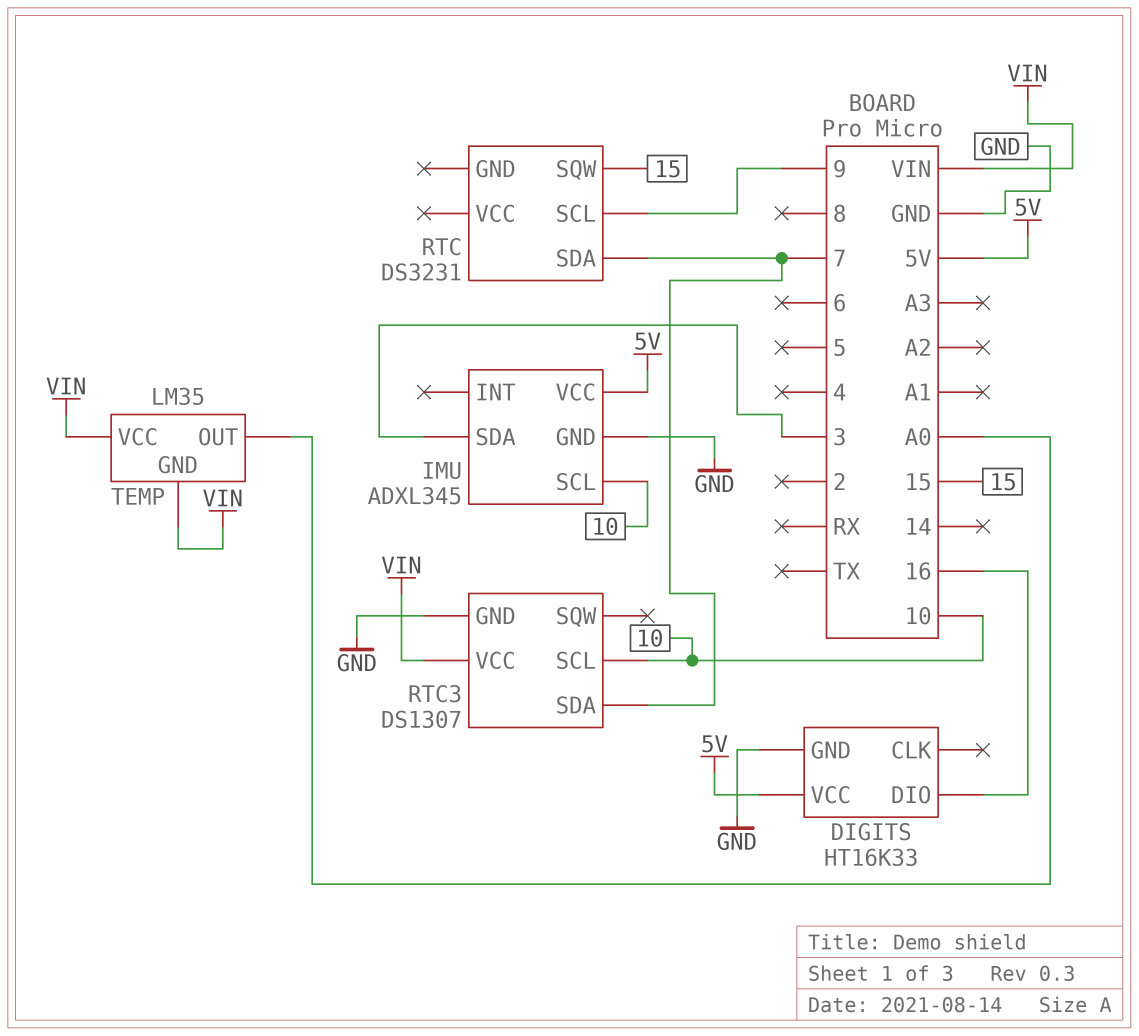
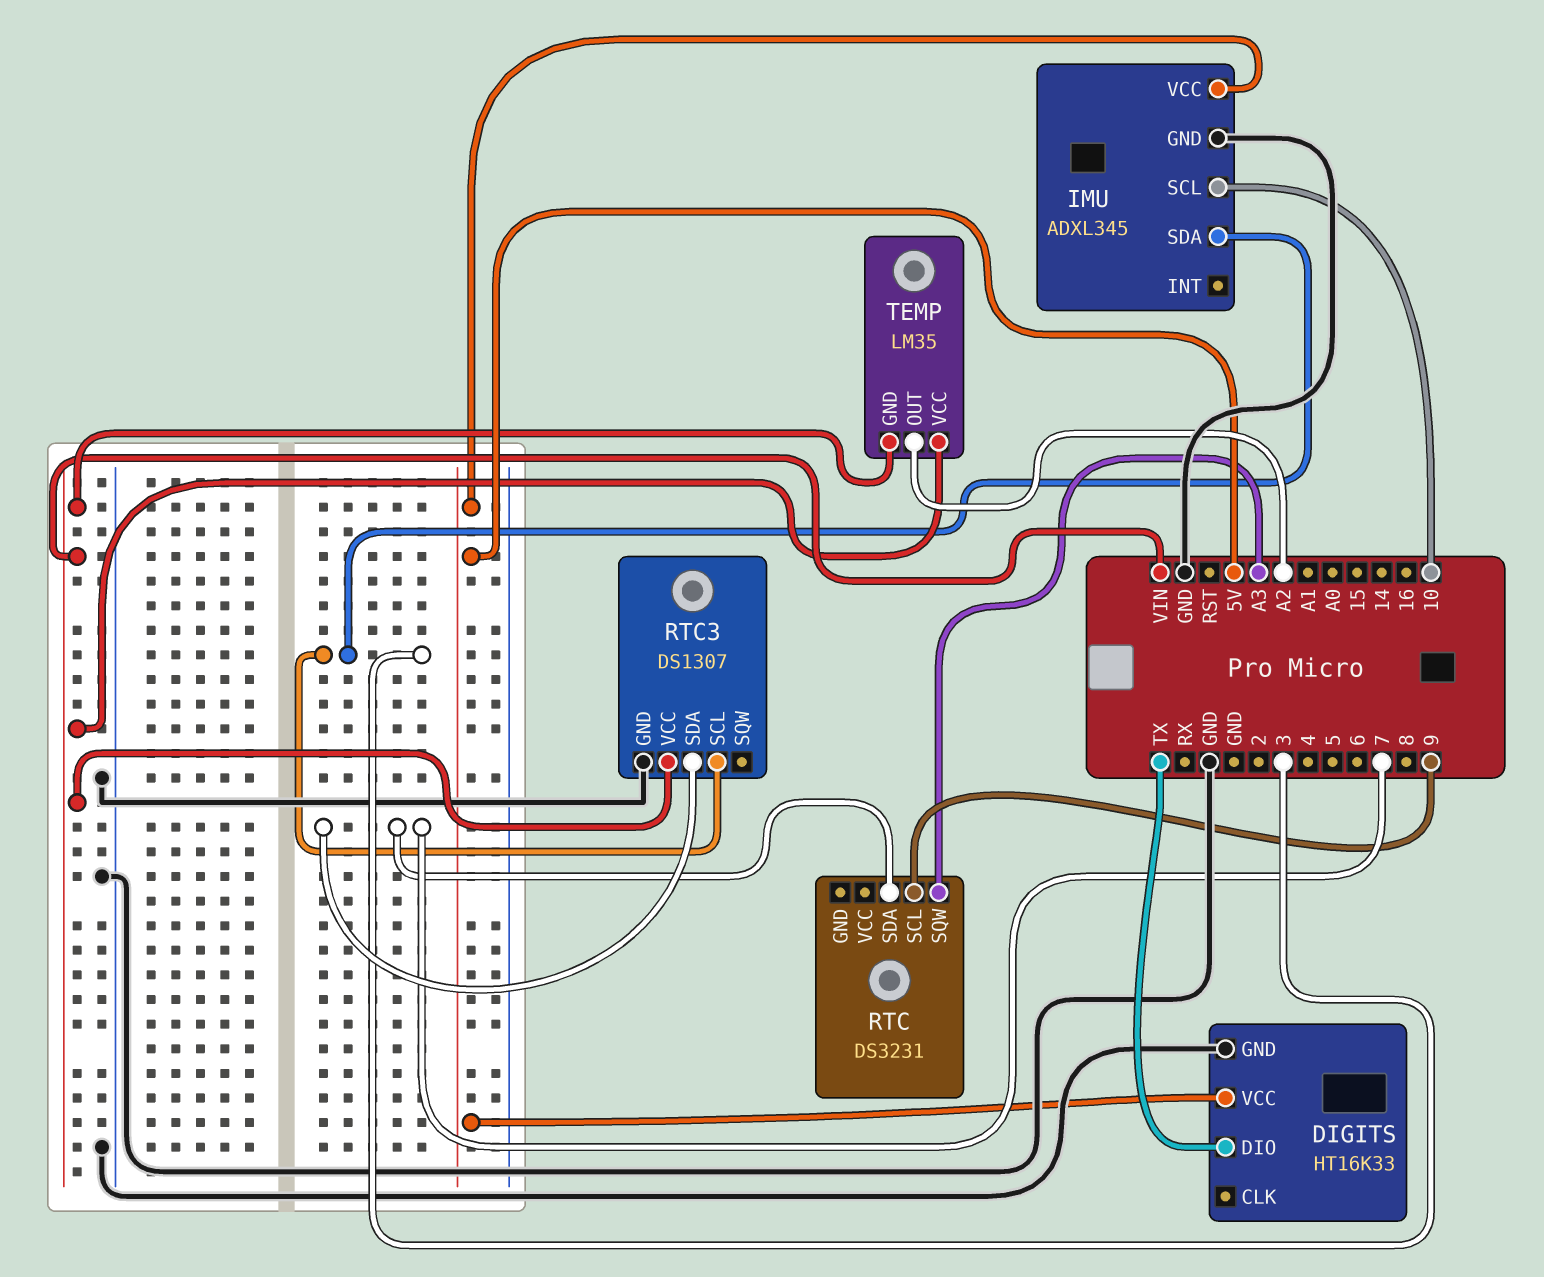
DIGITS pin DIO: 16 -> TX
RTC pin SQW: 15 -> A3
RTC3 pin SCL: 10 -> 3
TEMP pin OUT: A0 -> A2

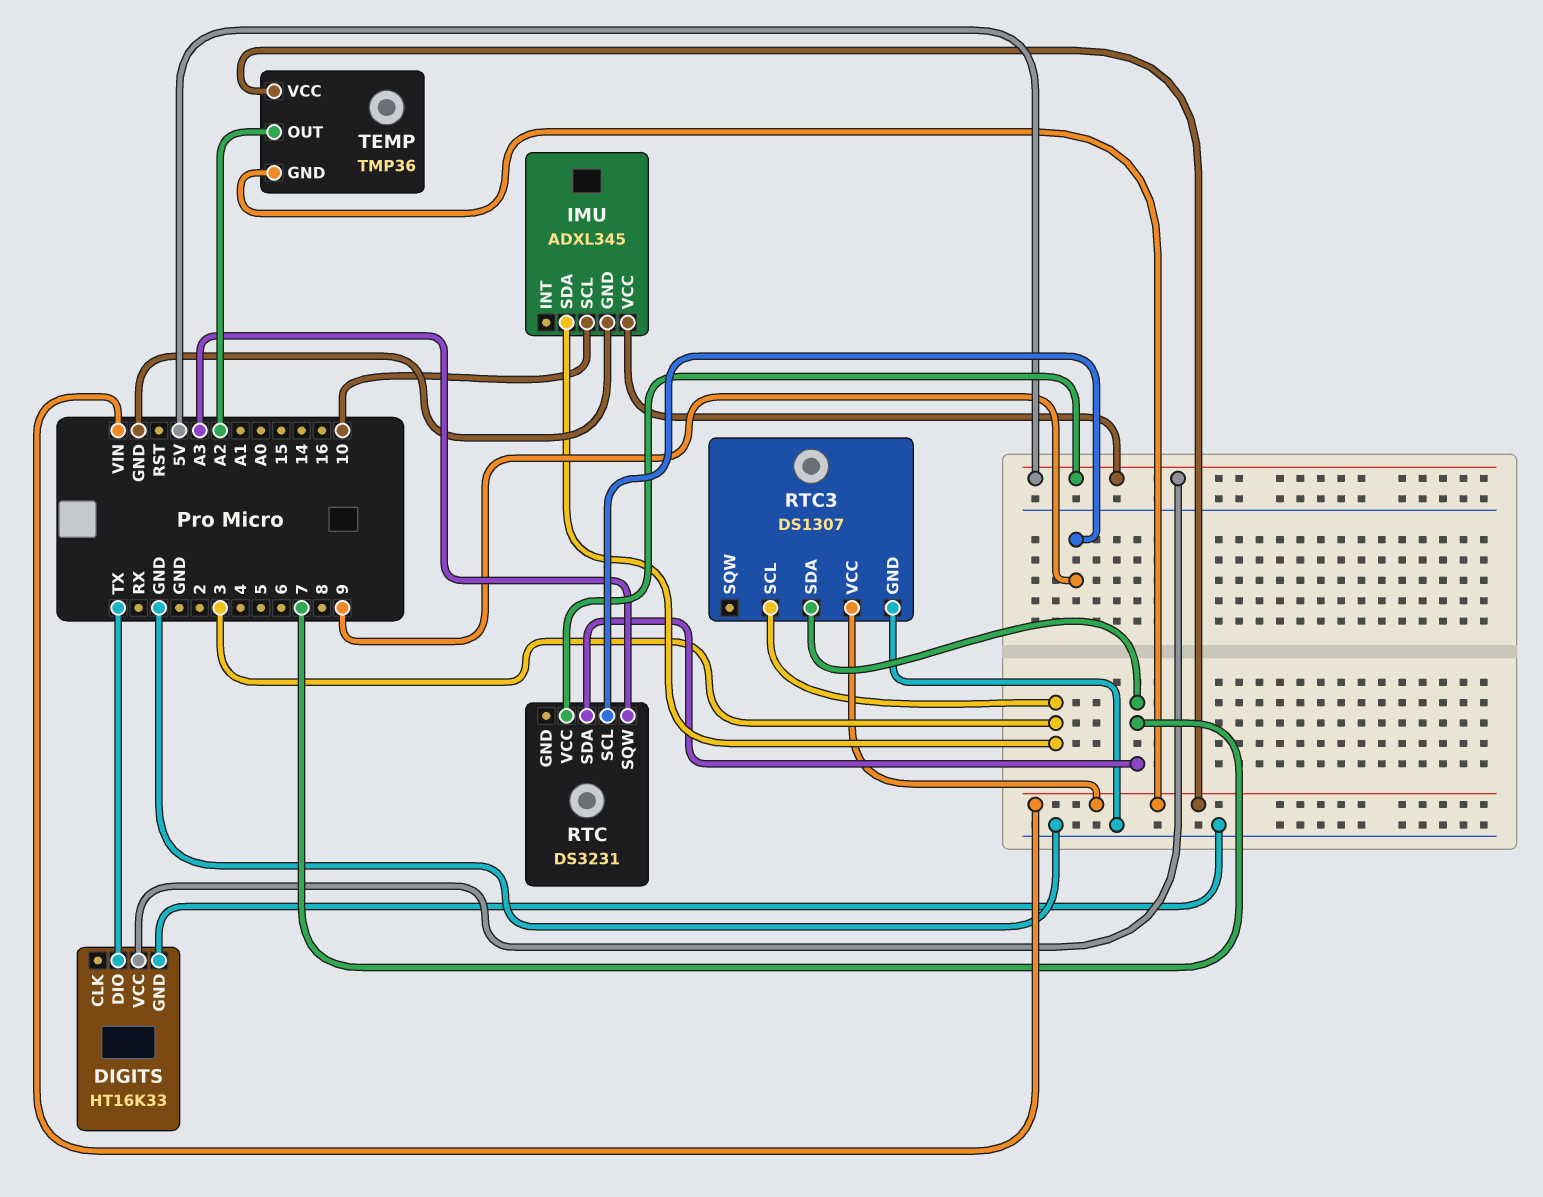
RTC pin VCC: none -> 5V
TEMP: LM35 -> TMP36

